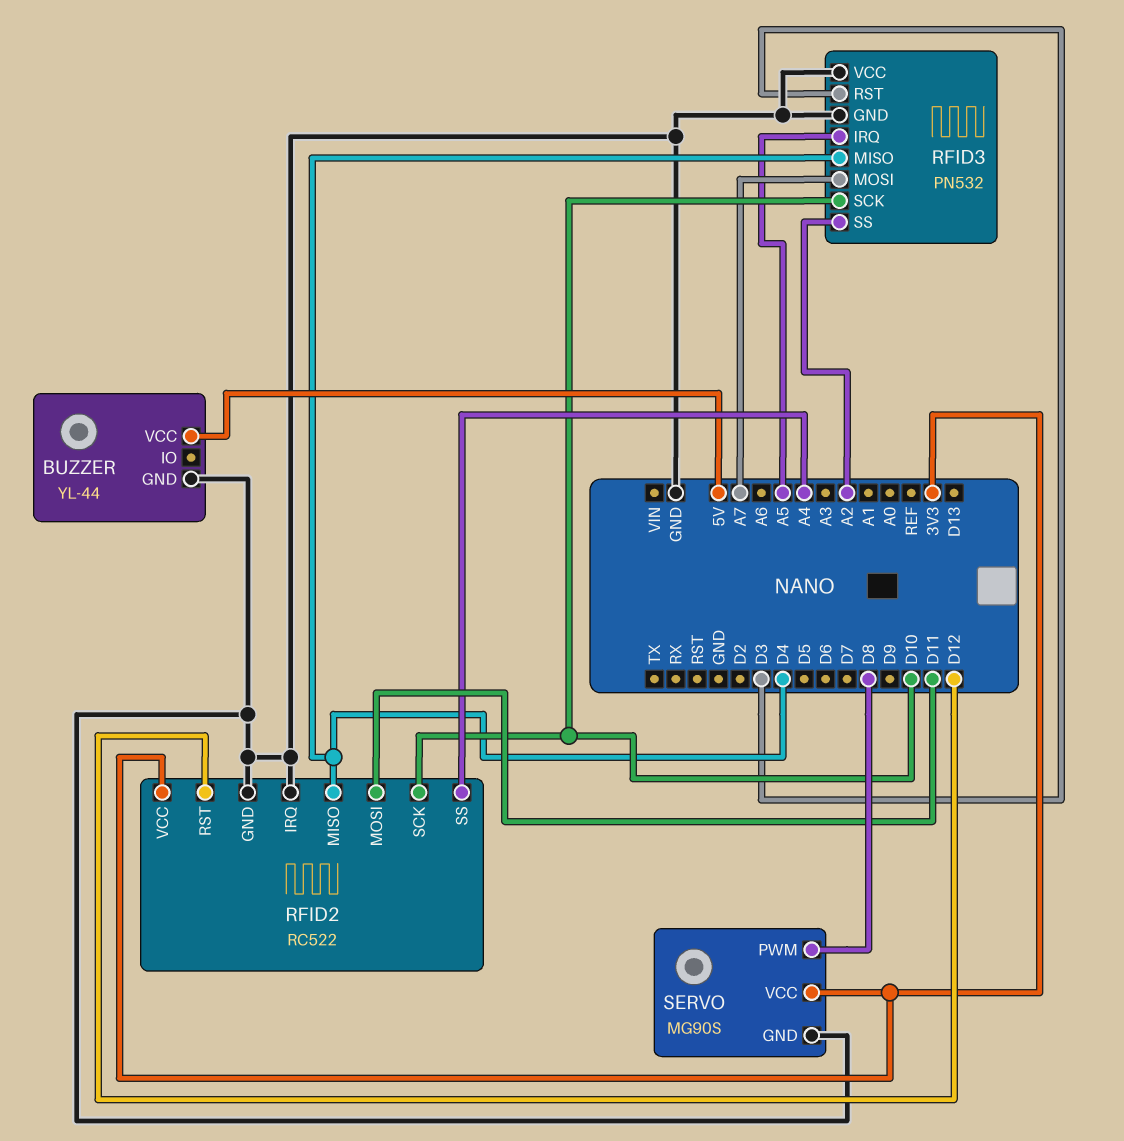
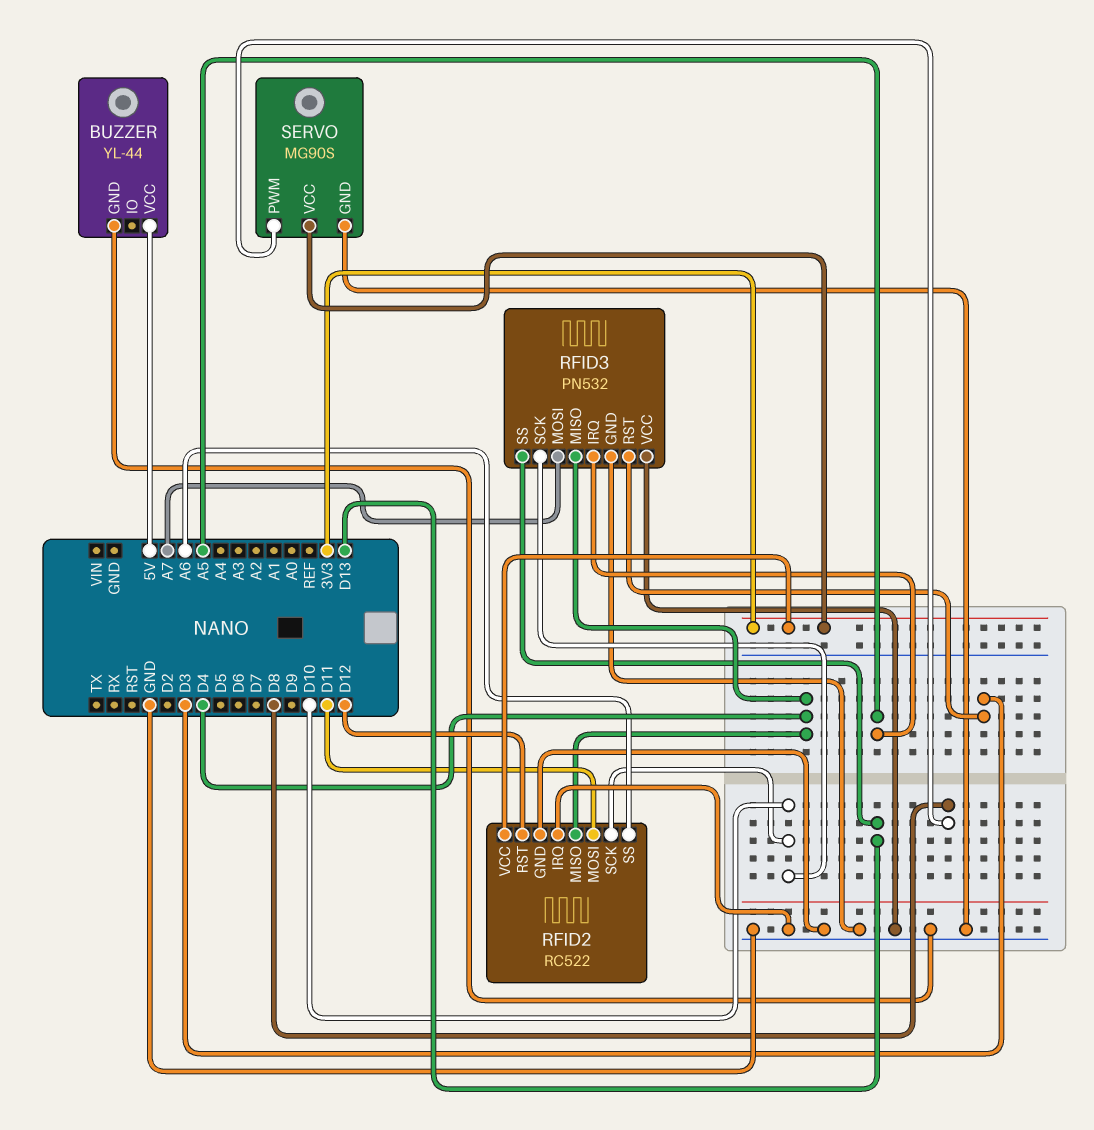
RFID2 pin SS: A4 -> A6
RFID3 pin SS: A2 -> D13

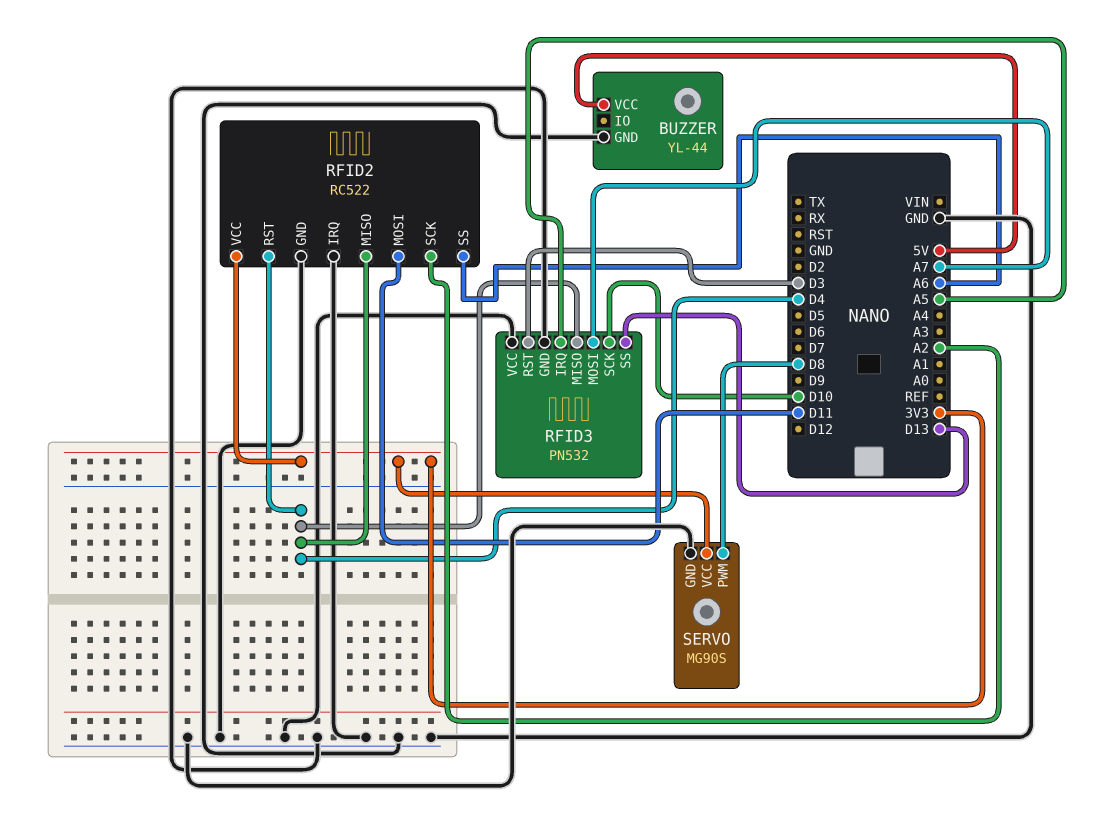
RFID2 pin RST: D12 -> D4
RFID2 pin SCK: D10 -> A2

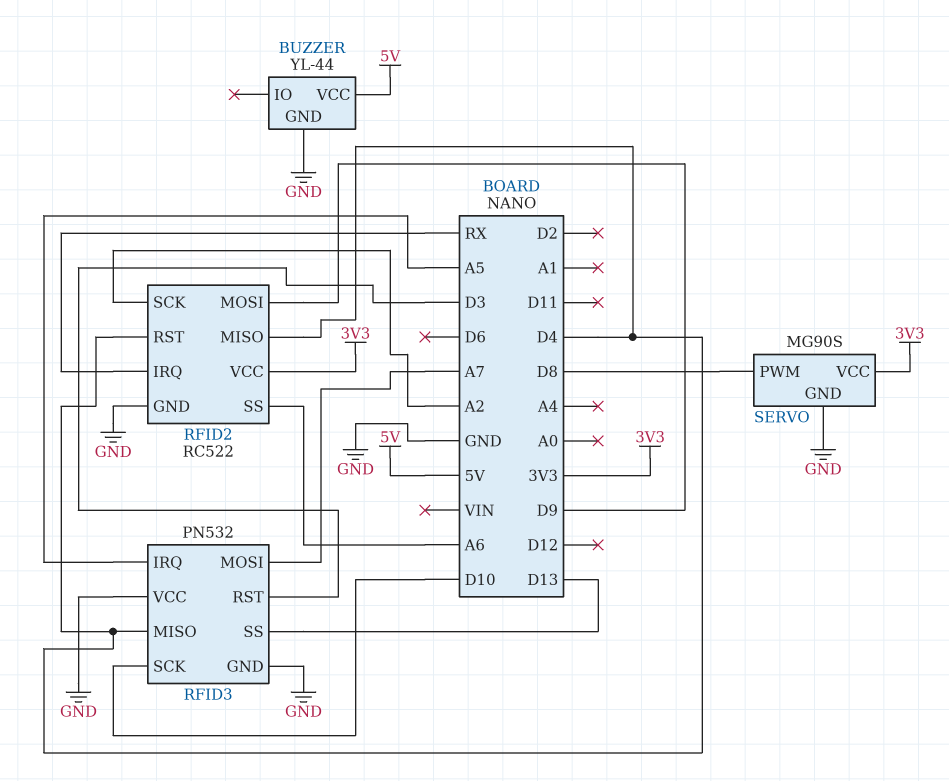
RFID2 pin IRQ: GND -> RX
RFID2 pin MOSI: D11 -> D9

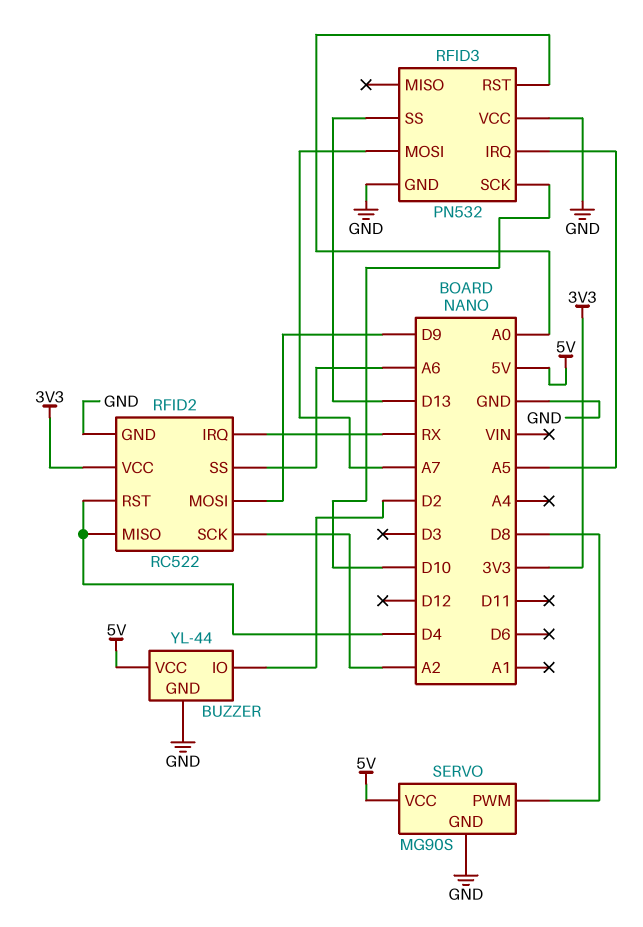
BUZZER pin IO: none -> D2
RFID3 pin MISO: D4 -> none
RFID3 pin RST: D3 -> A0
SERVO pin VCC: 3V3 -> 5V

